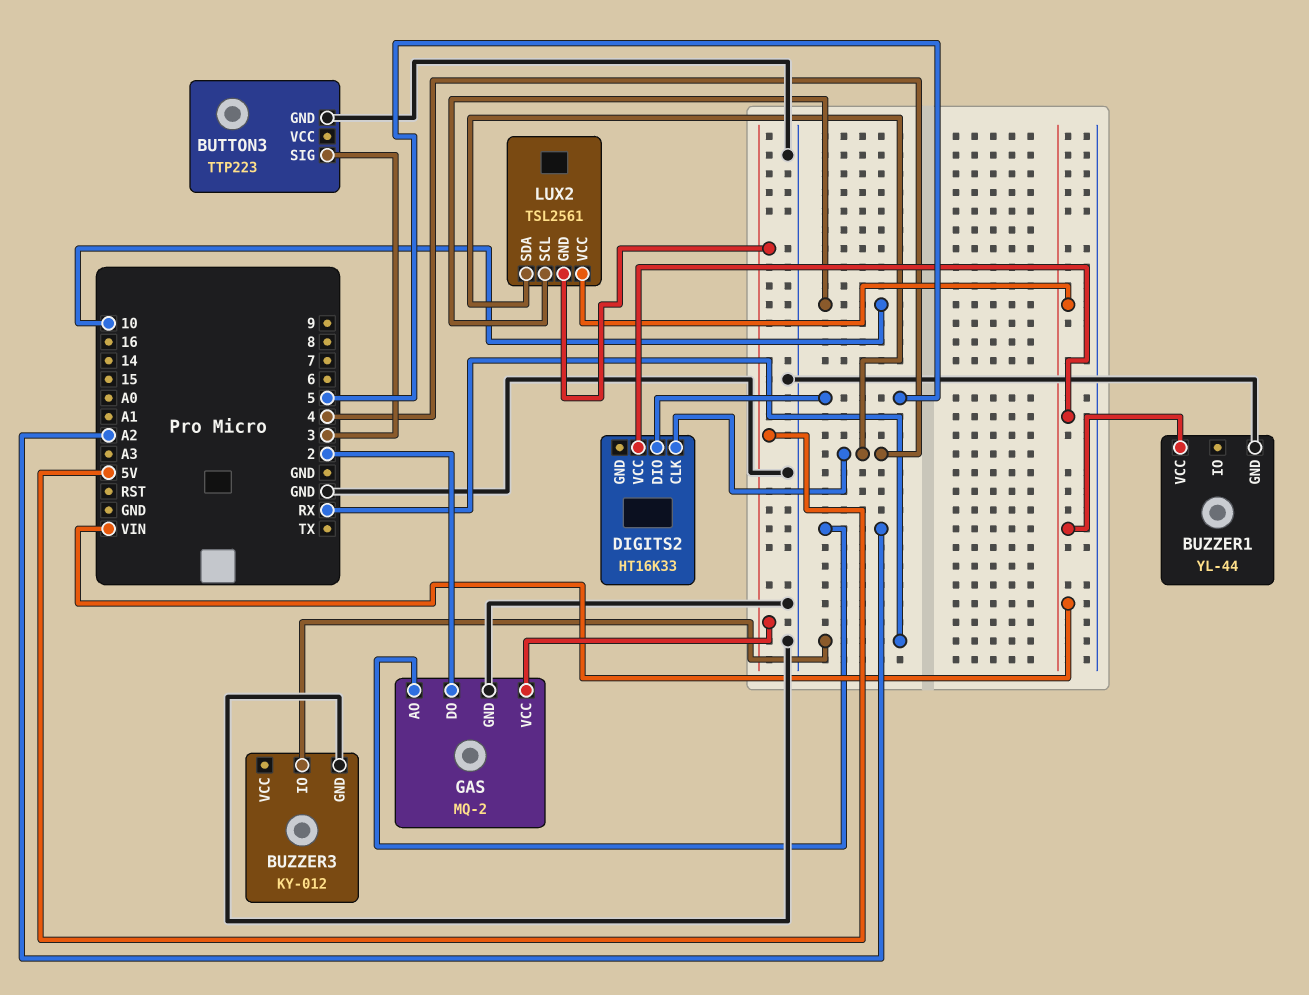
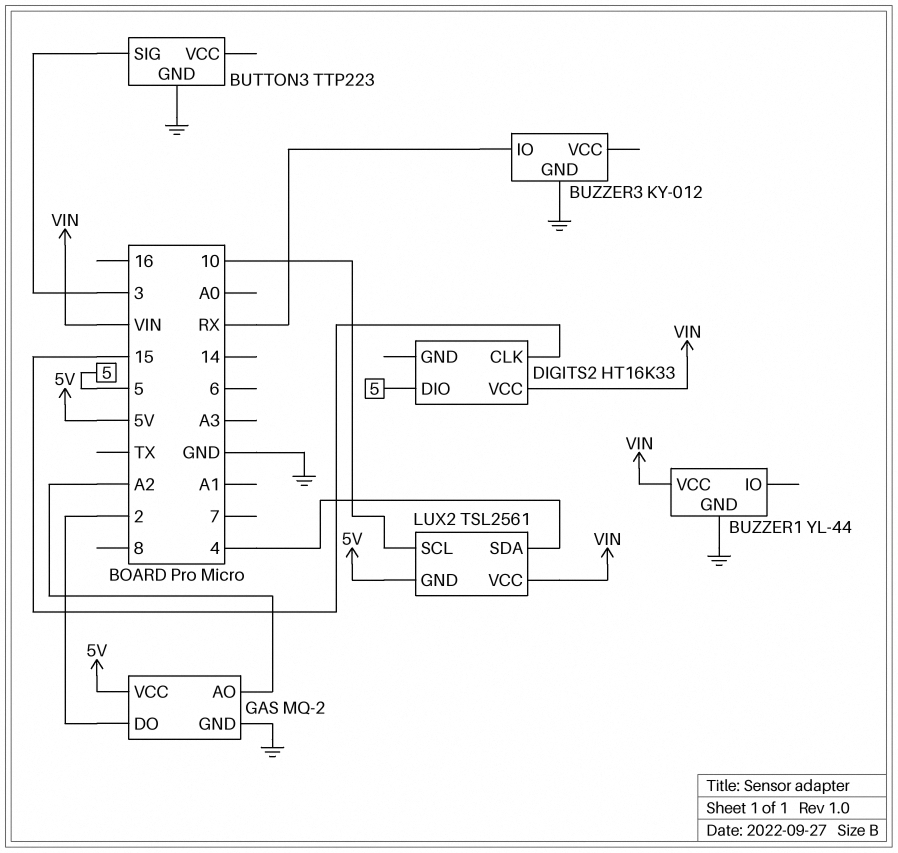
DIGITS2 pin CLK: 4 -> 15

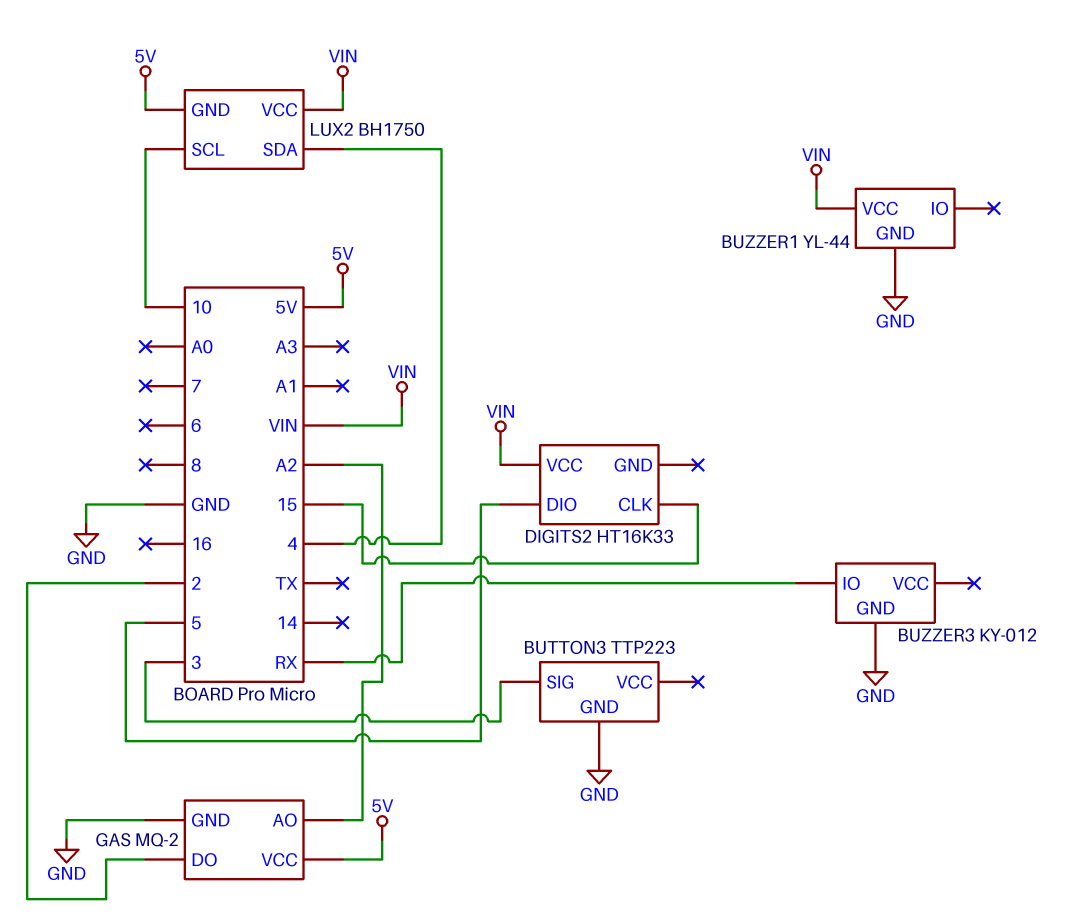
LUX2: TSL2561 -> BH1750

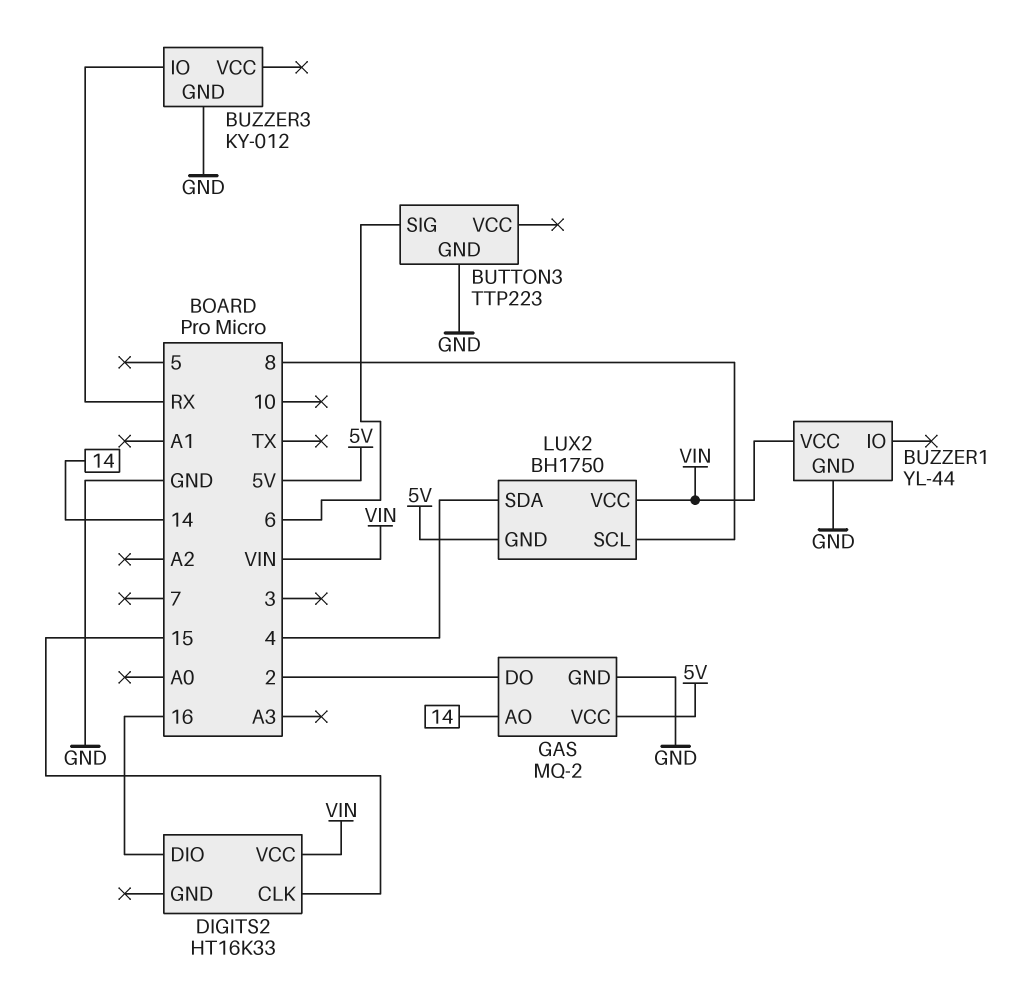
BUTTON3 pin SIG: 3 -> 6
DIGITS2 pin DIO: 5 -> 16
GAS pin AO: A2 -> 14
LUX2 pin SCL: 10 -> 8

